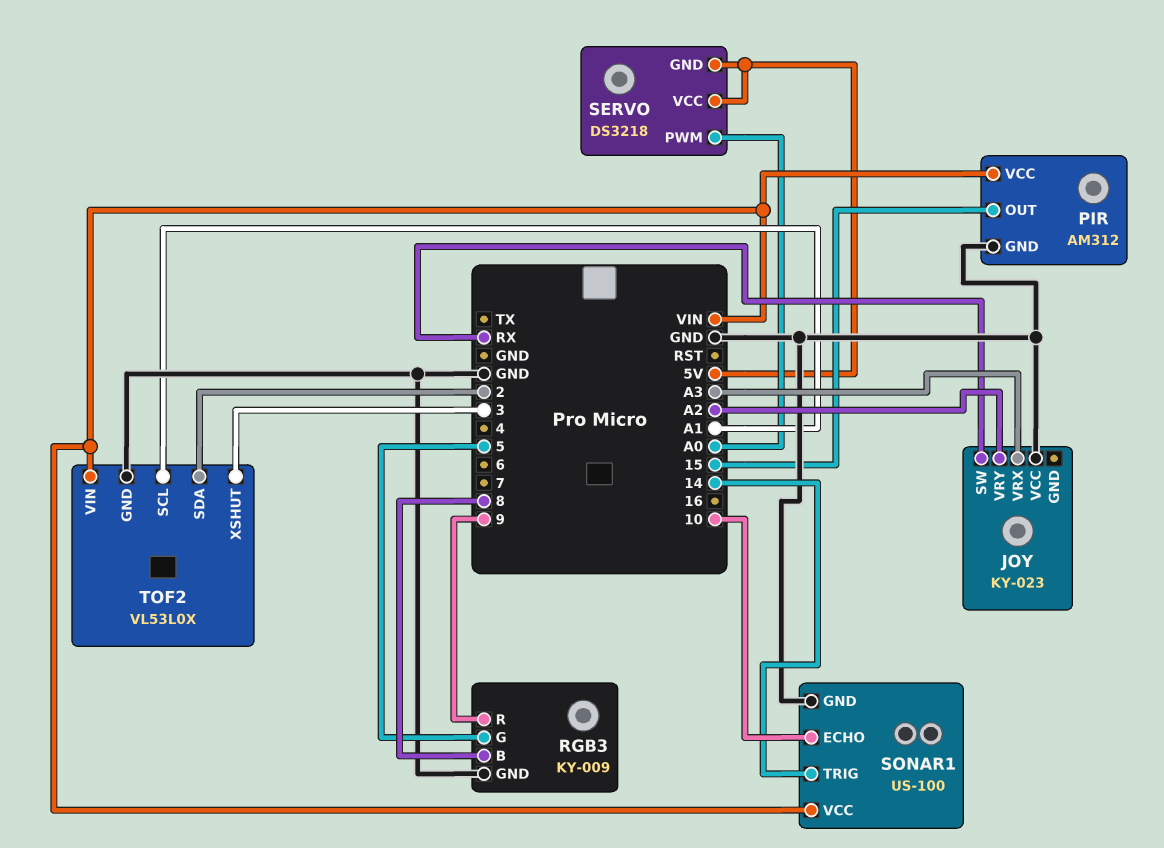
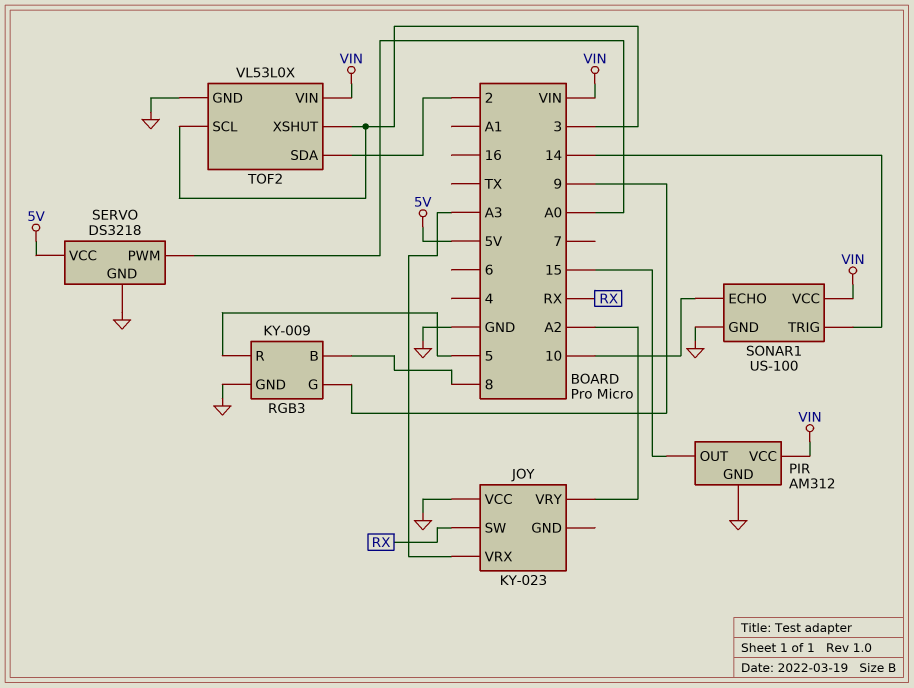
RGB3 pin G: 5 -> 9
RGB3 pin R: 9 -> 5
SERVO pin GND: 5V -> GND
TOF2 pin SCL: A1 -> 3

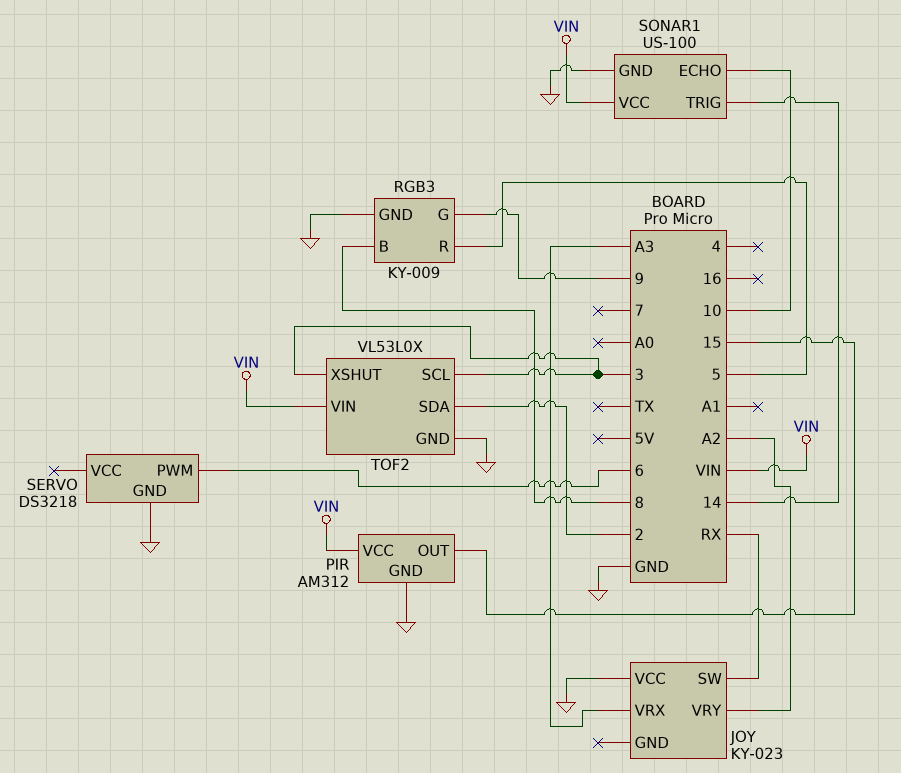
SERVO pin PWM: A0 -> 6
SERVO pin VCC: 5V -> none

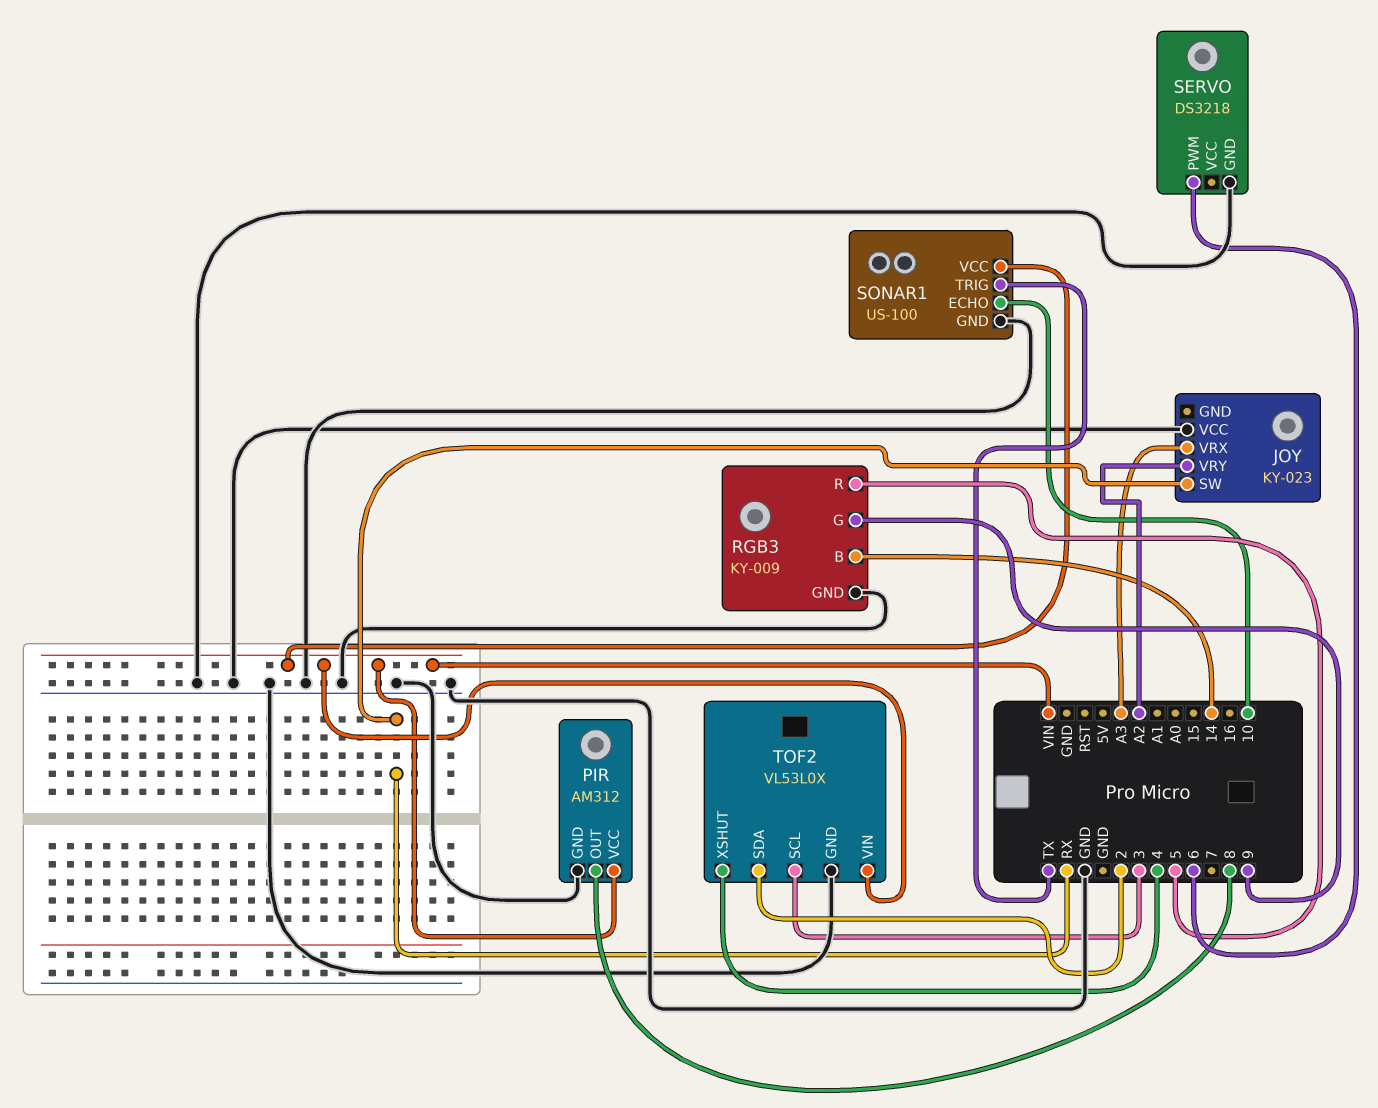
PIR pin OUT: 15 -> 8
RGB3 pin B: 8 -> 14
SONAR1 pin TRIG: 14 -> TX
TOF2 pin XSHUT: 3 -> 4

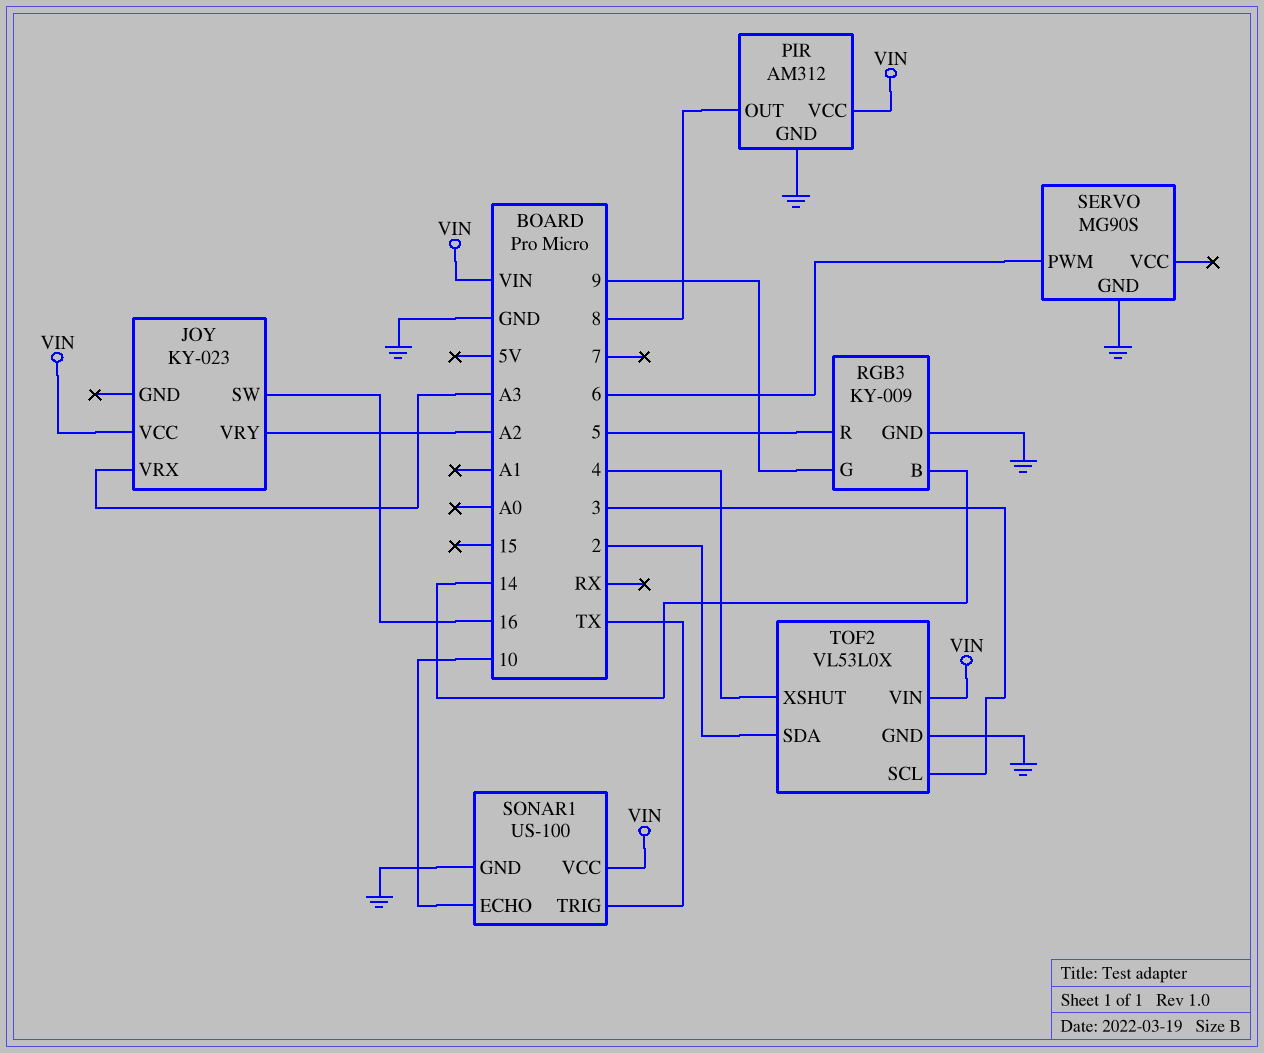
JOY pin SW: RX -> 16
JOY pin VCC: GND -> VIN
SERVO: DS3218 -> MG90S

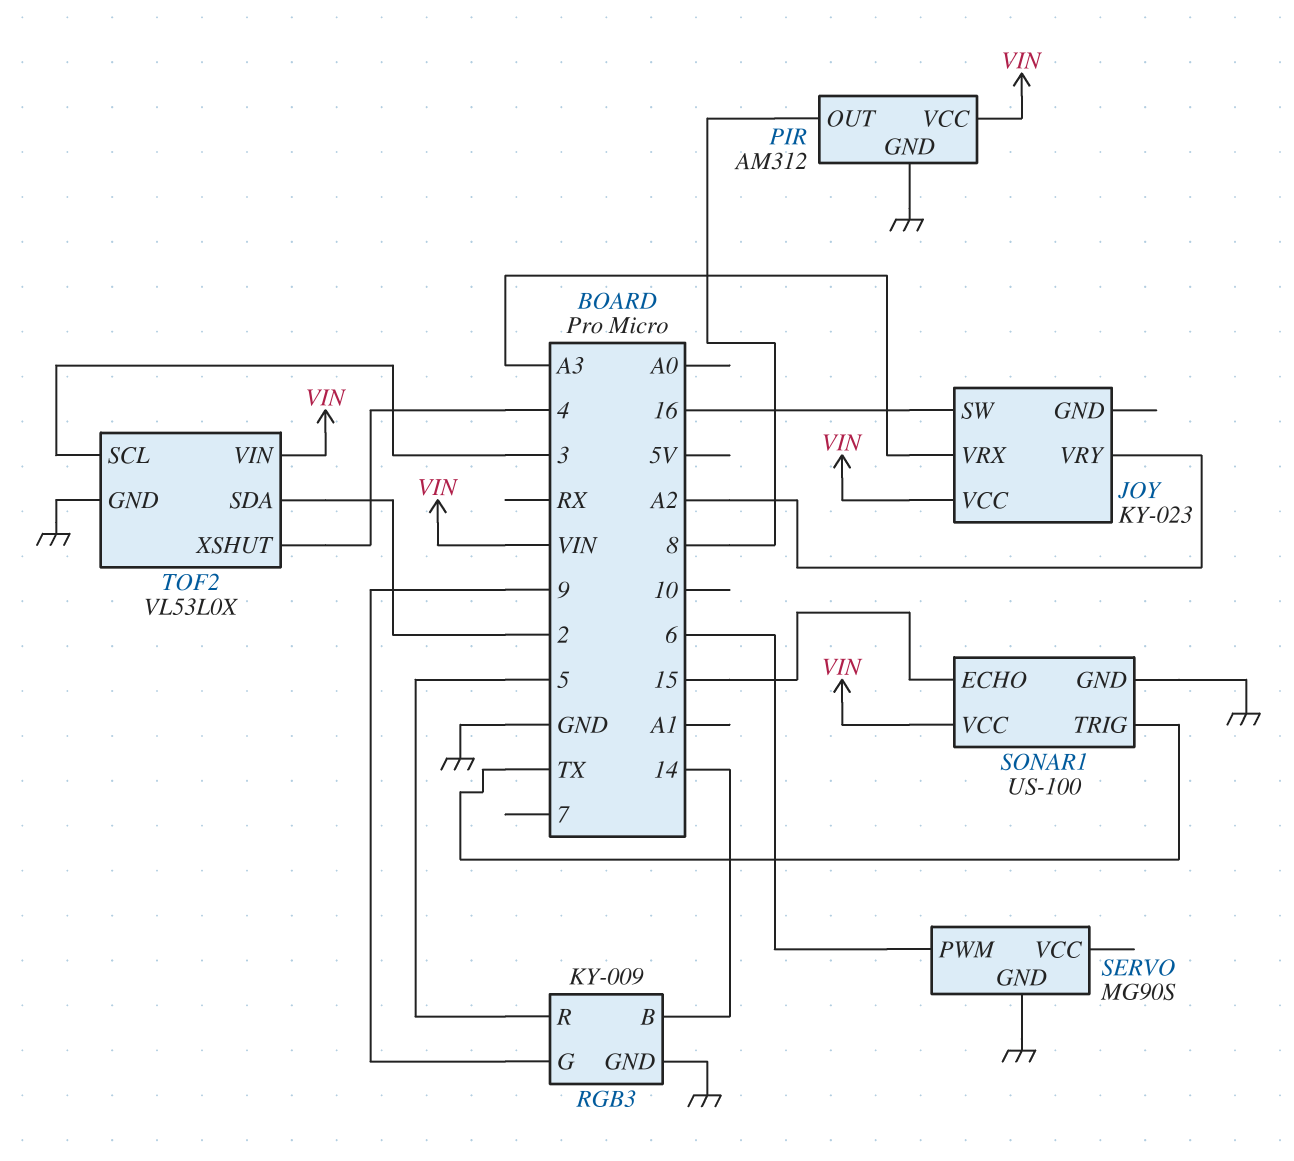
SONAR1 pin ECHO: 10 -> 15

